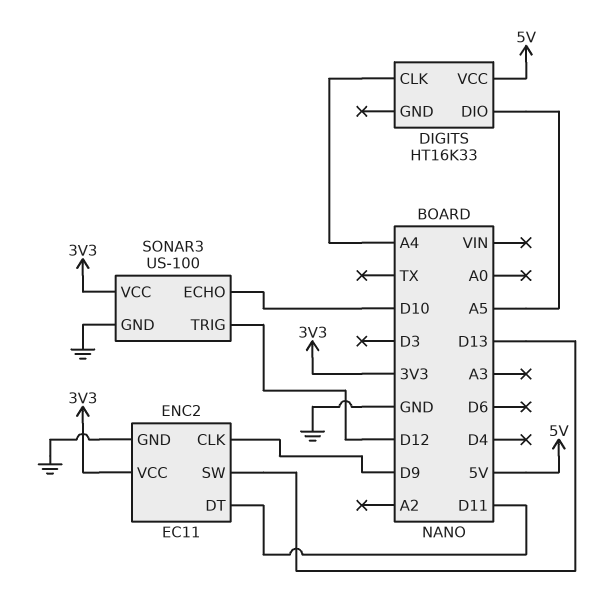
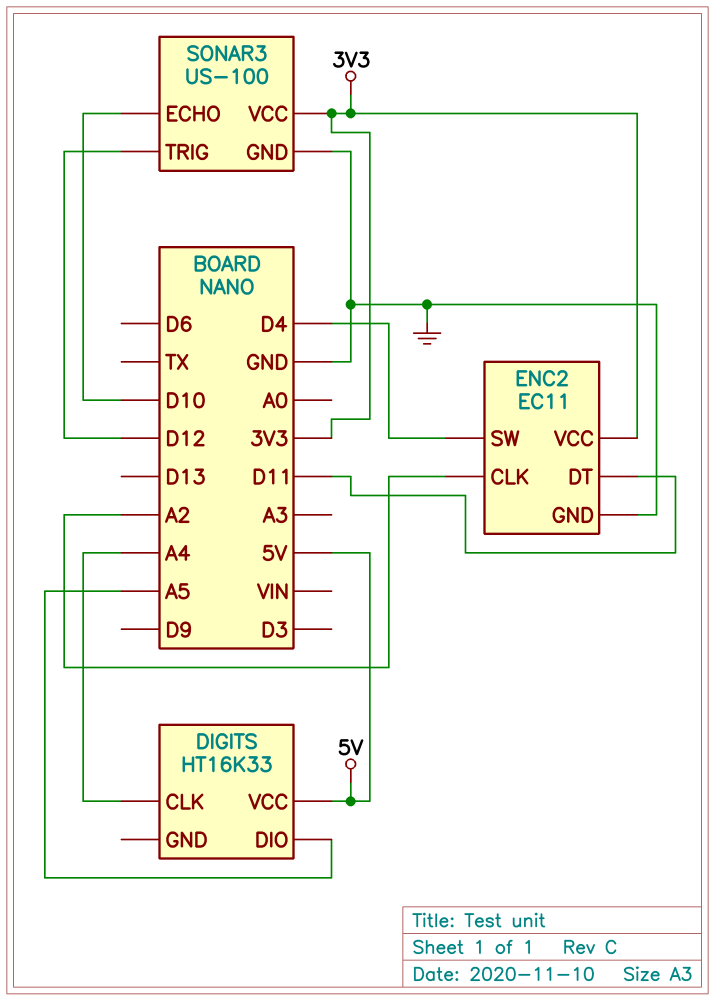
ENC2 pin CLK: D9 -> A2
ENC2 pin SW: D13 -> D4

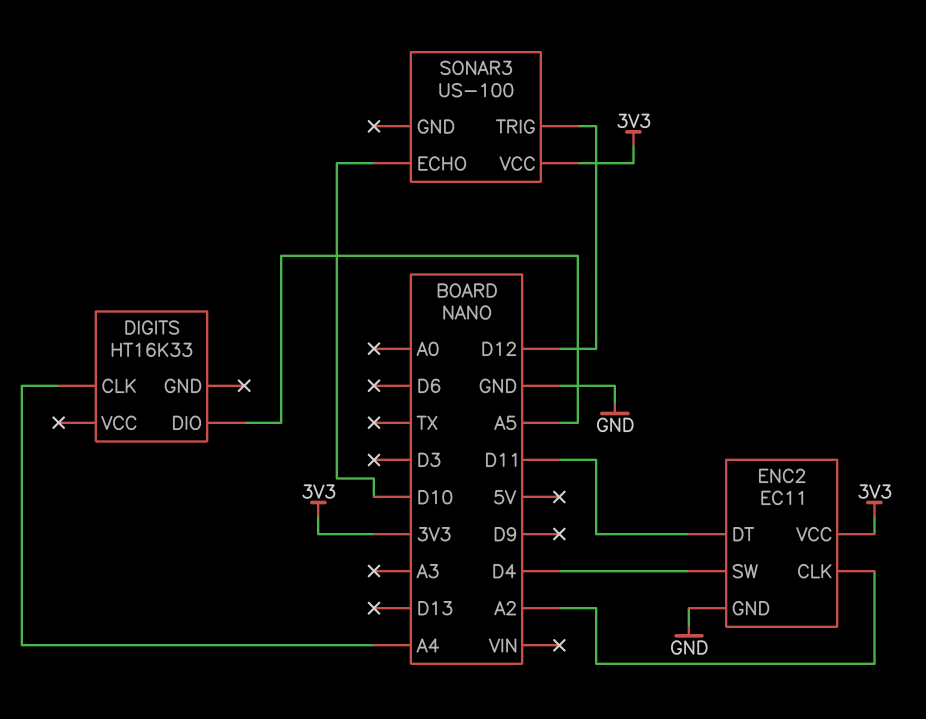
DIGITS pin VCC: 5V -> none
SONAR3 pin GND: GND -> none

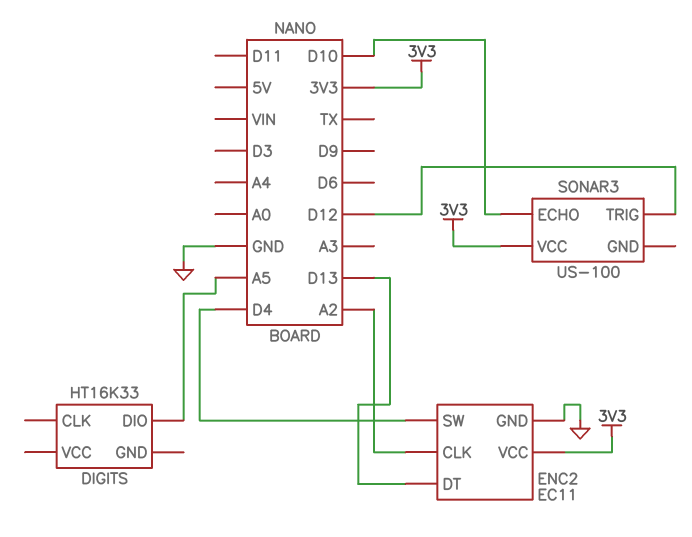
DIGITS pin CLK: A4 -> none
ENC2 pin DT: D11 -> D13

